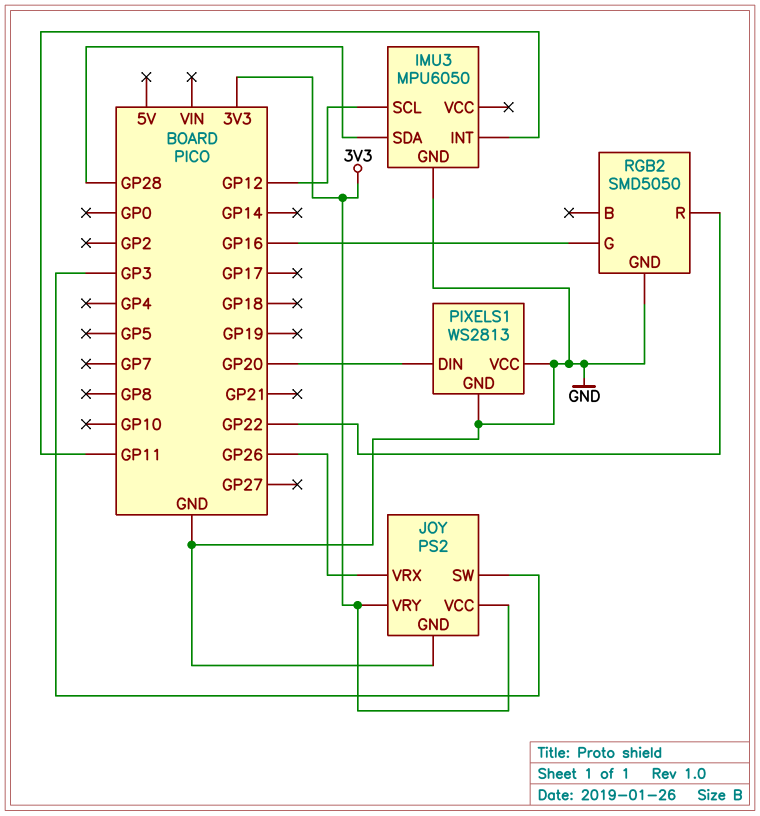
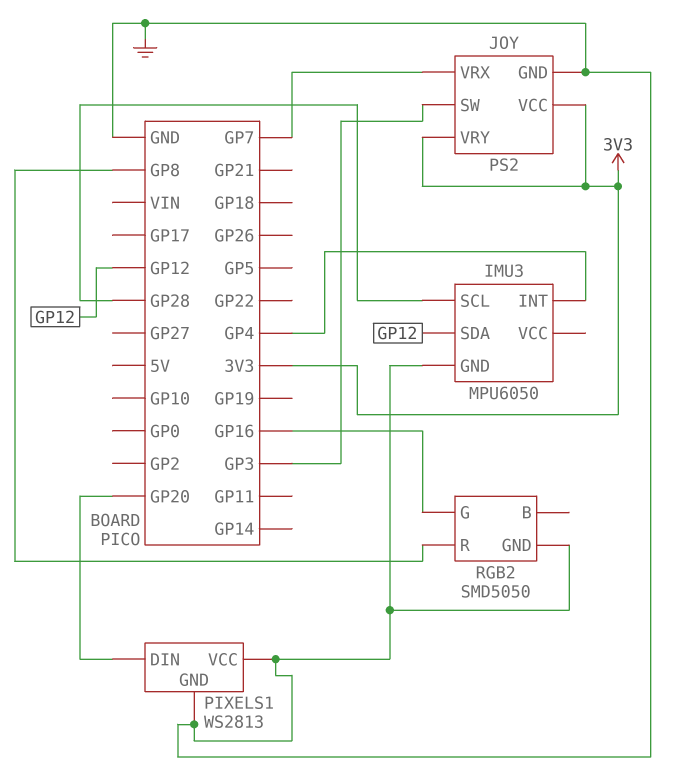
IMU3 pin INT: GP11 -> GP4
IMU3 pin SCL: GP12 -> GP28
IMU3 pin SDA: GP28 -> GP12
JOY pin VRX: GP26 -> GP7
RGB2 pin R: GP22 -> GP8

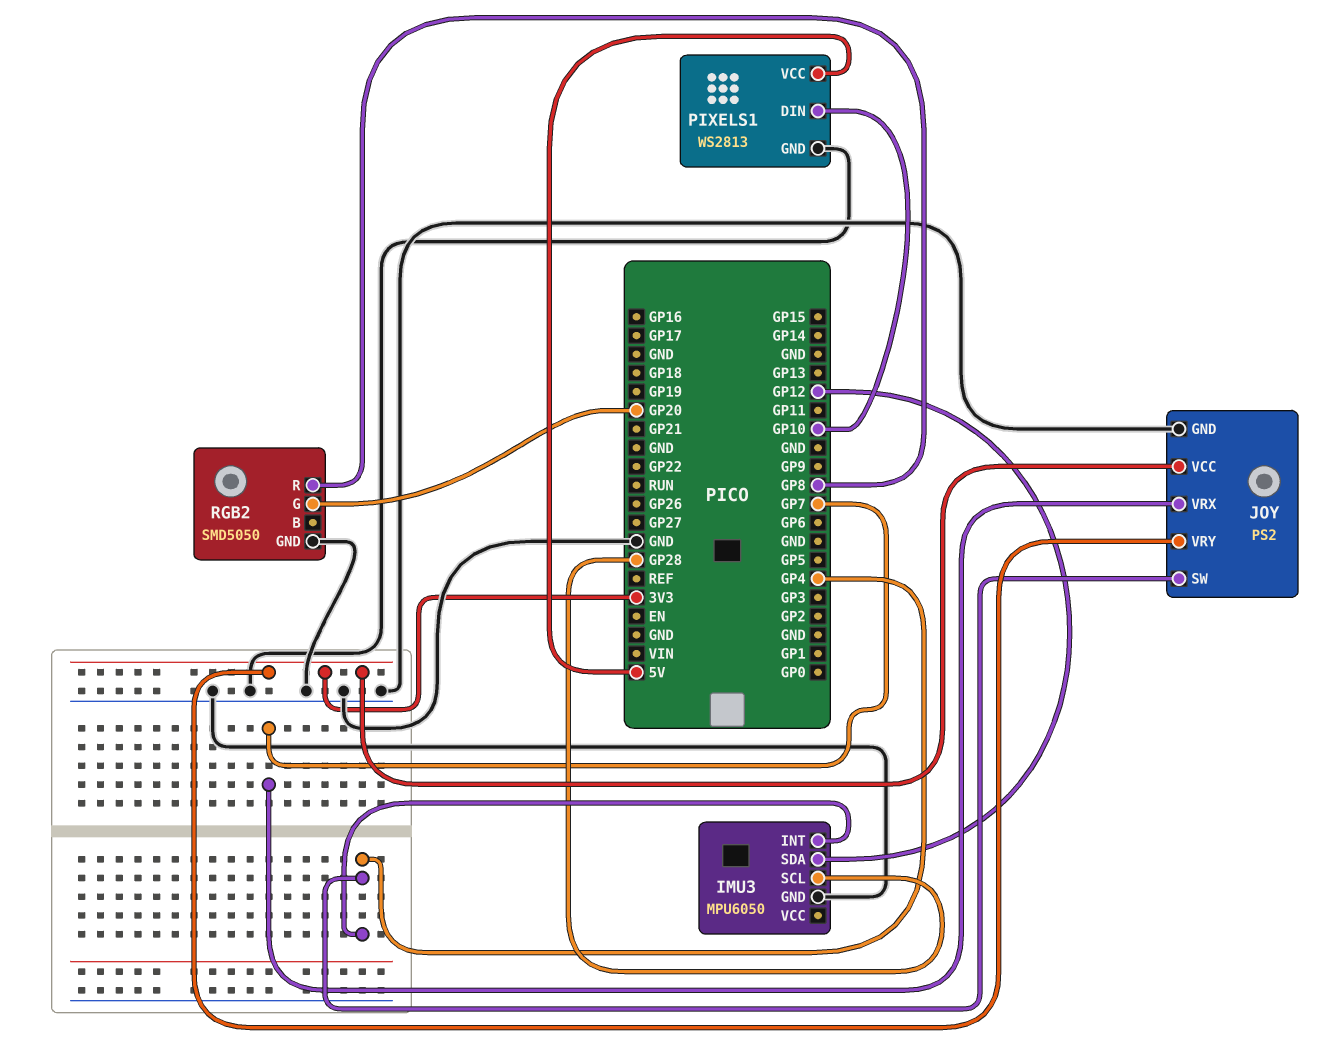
JOY pin SW: GP3 -> GP4
PIXELS1 pin DIN: GP20 -> GP10
PIXELS1 pin VCC: GND -> 5V
RGB2 pin G: GP16 -> GP20

